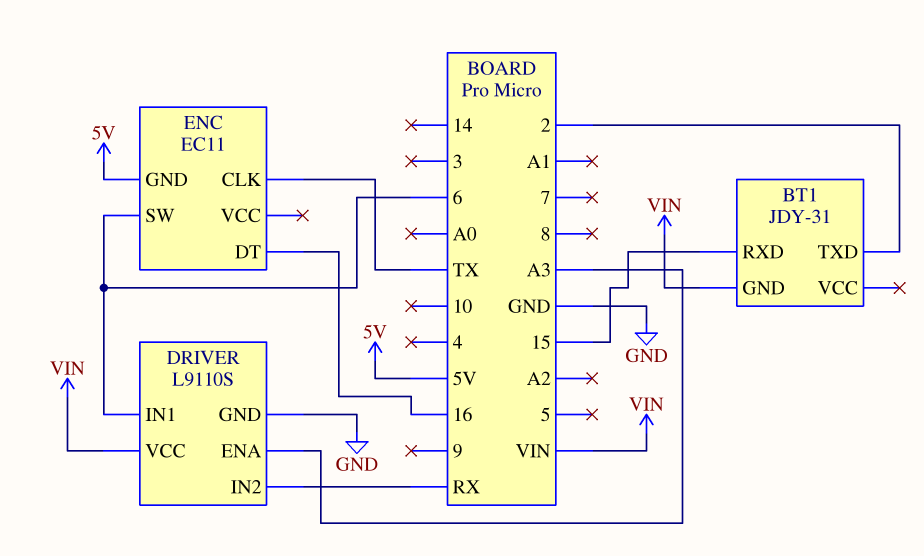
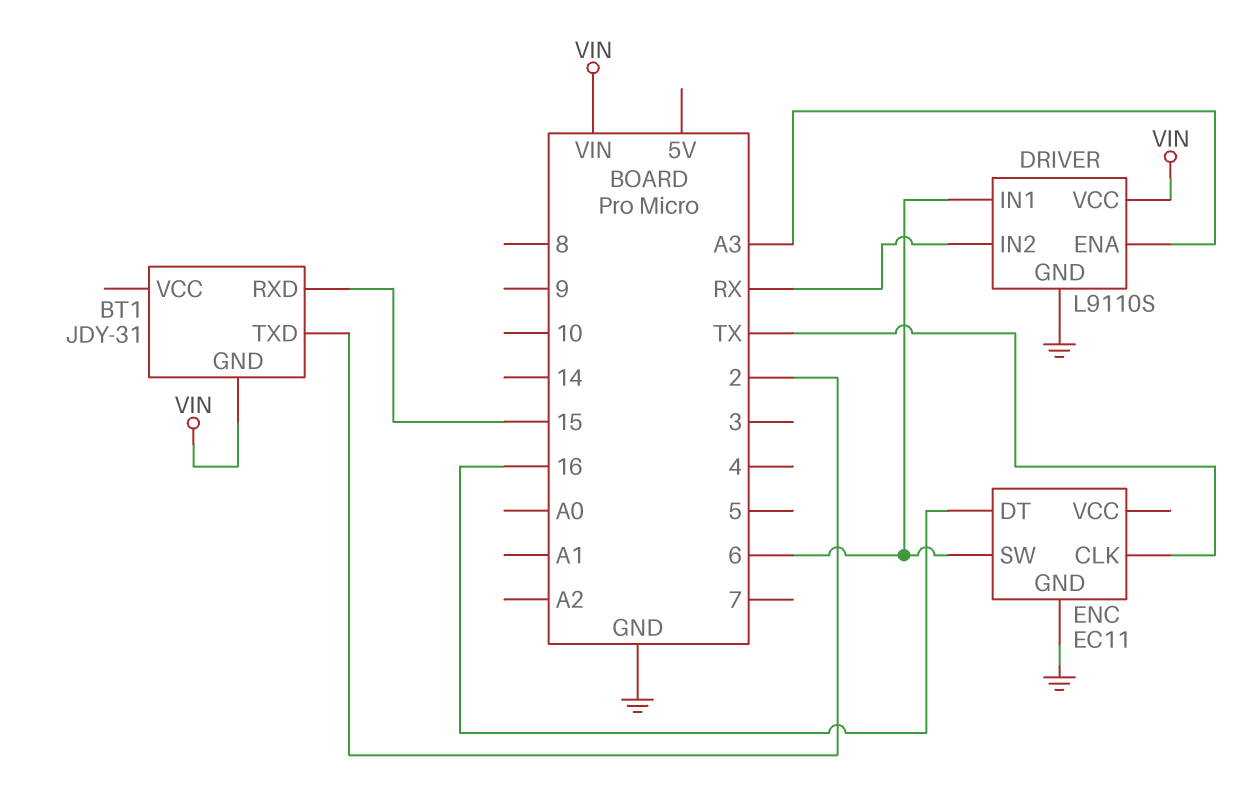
ENC pin GND: 5V -> GND

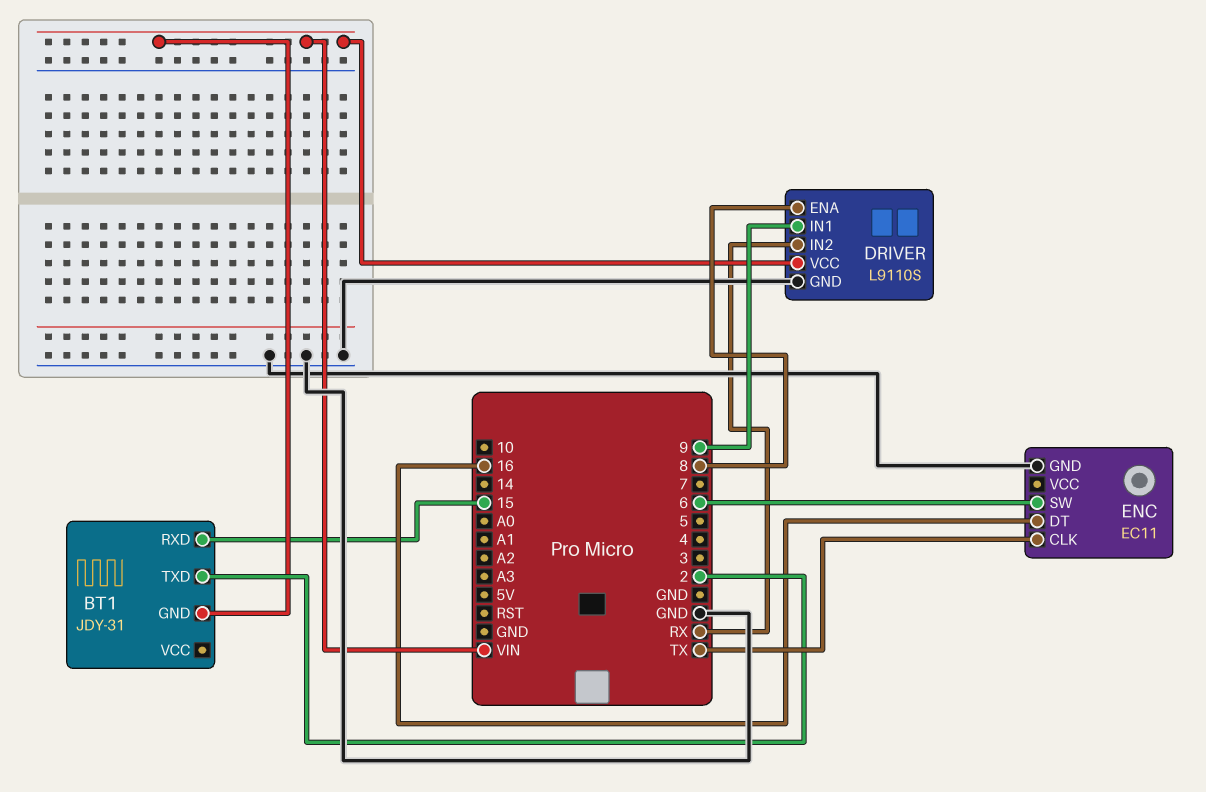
DRIVER pin ENA: A3 -> 8
DRIVER pin IN1: 6 -> 9

